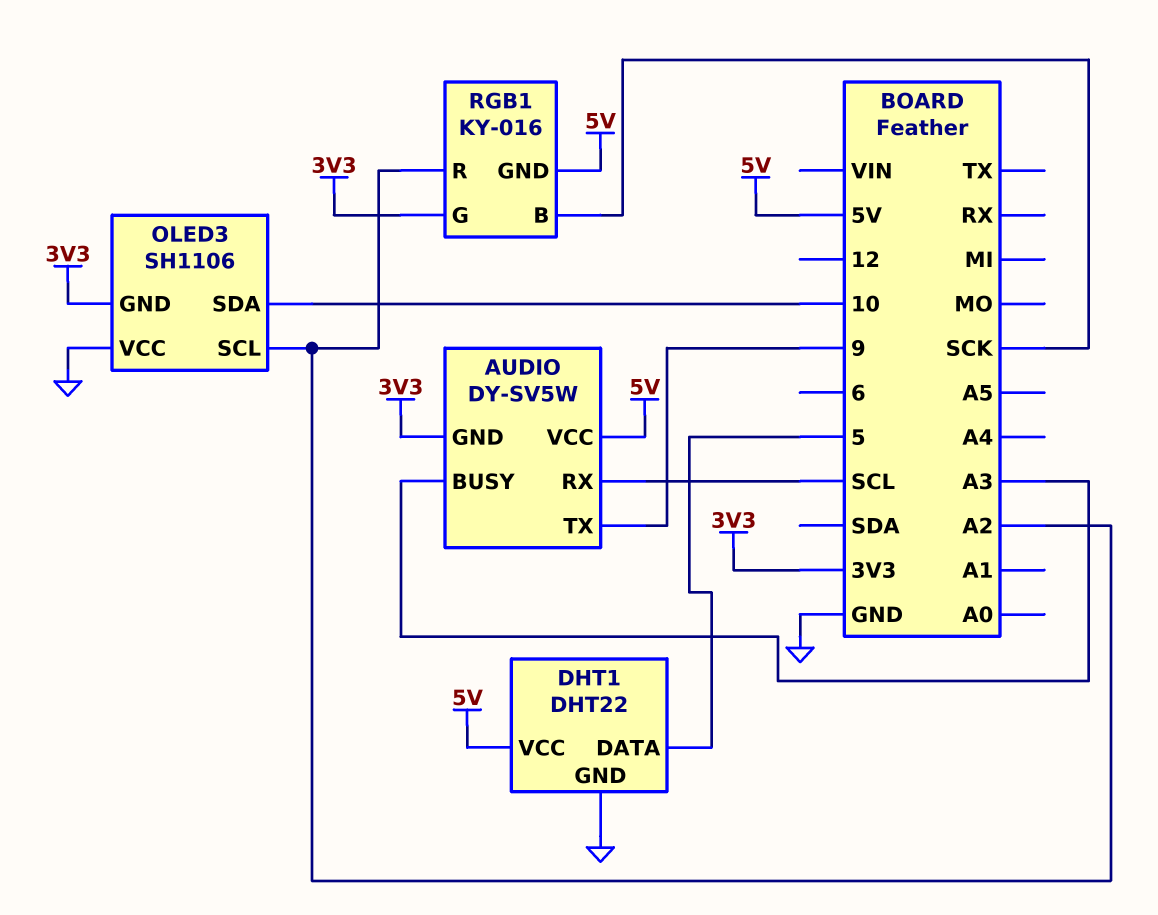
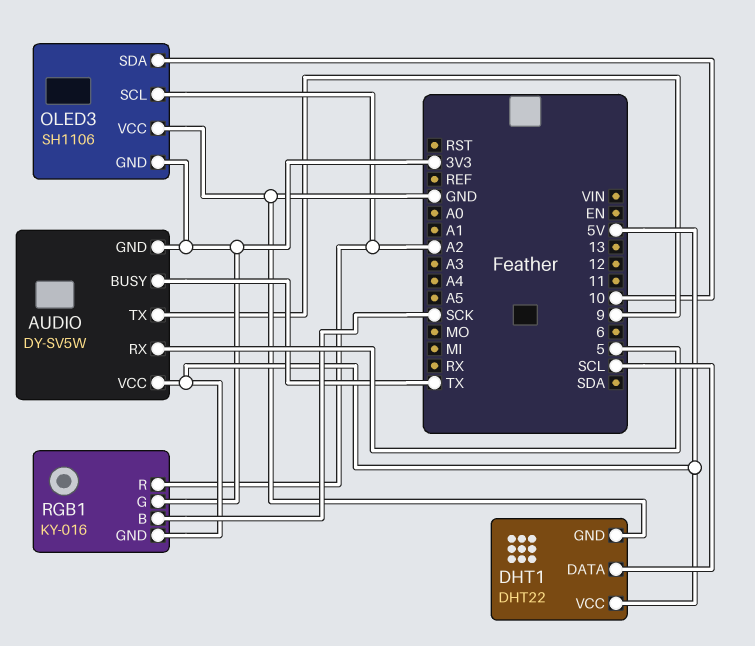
AUDIO pin BUSY: A3 -> TX
AUDIO pin RX: SCL -> 5
DHT1 pin DATA: 5 -> SCL

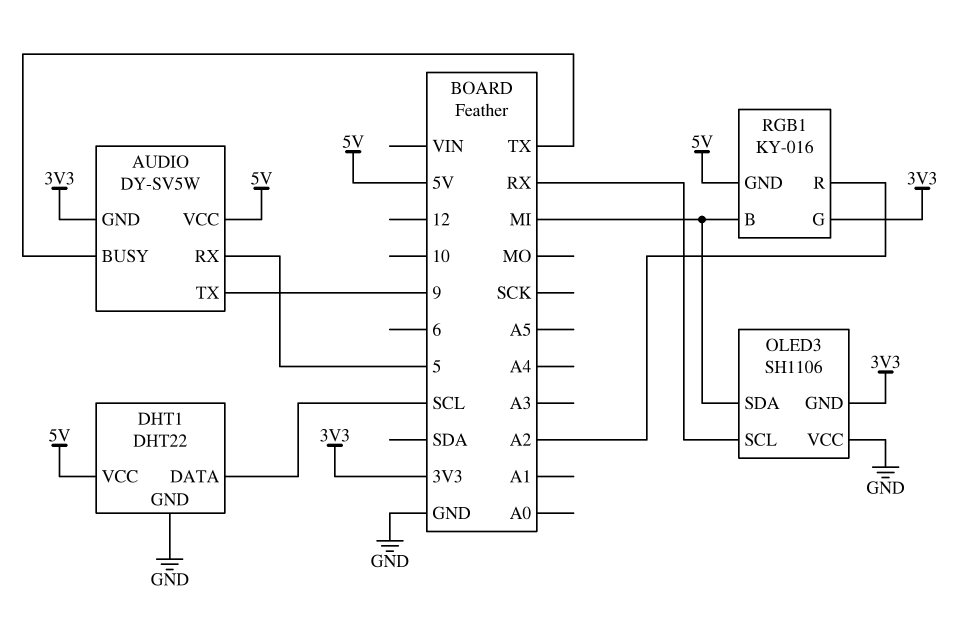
OLED3 pin SCL: A2 -> RX
OLED3 pin SDA: 10 -> MI
RGB1 pin B: SCK -> MI

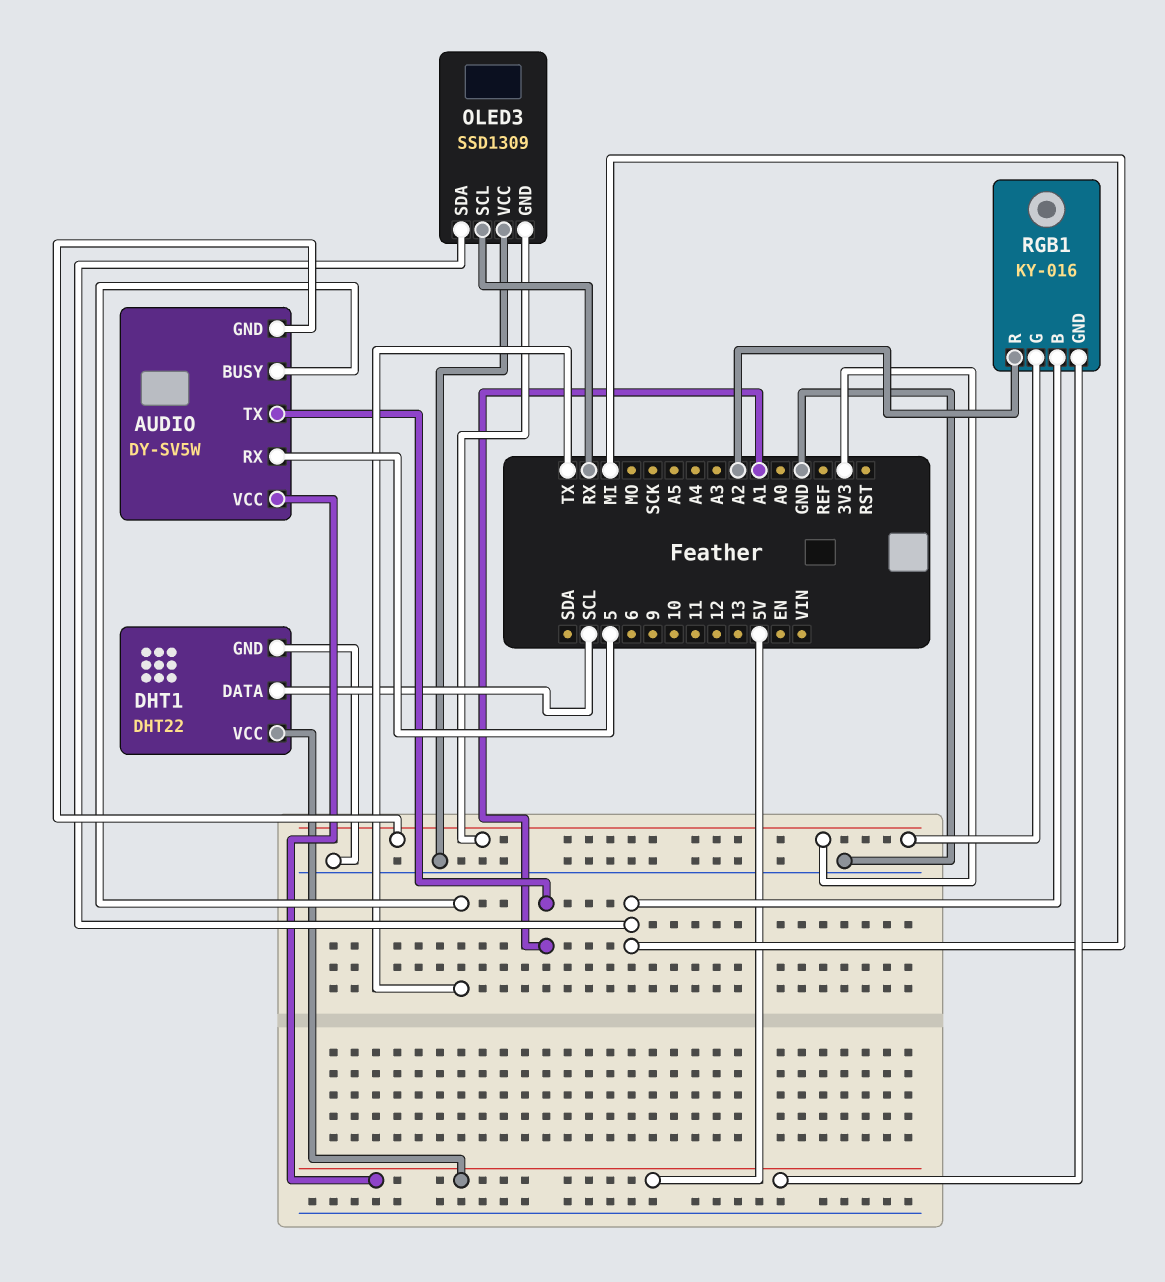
AUDIO pin TX: 9 -> A1
OLED3: SH1106 -> SSD1309

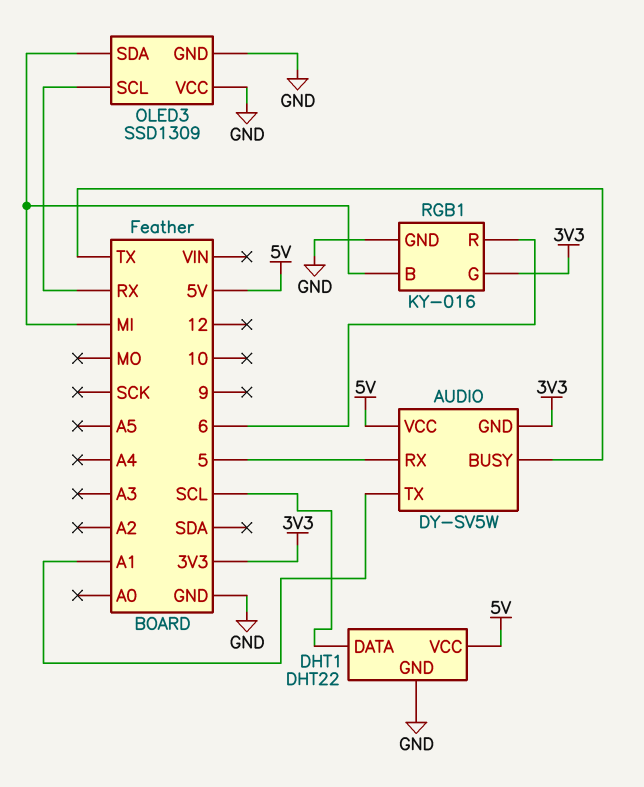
OLED3 pin GND: 3V3 -> GND
RGB1 pin GND: 5V -> GND
RGB1 pin R: A2 -> 6

